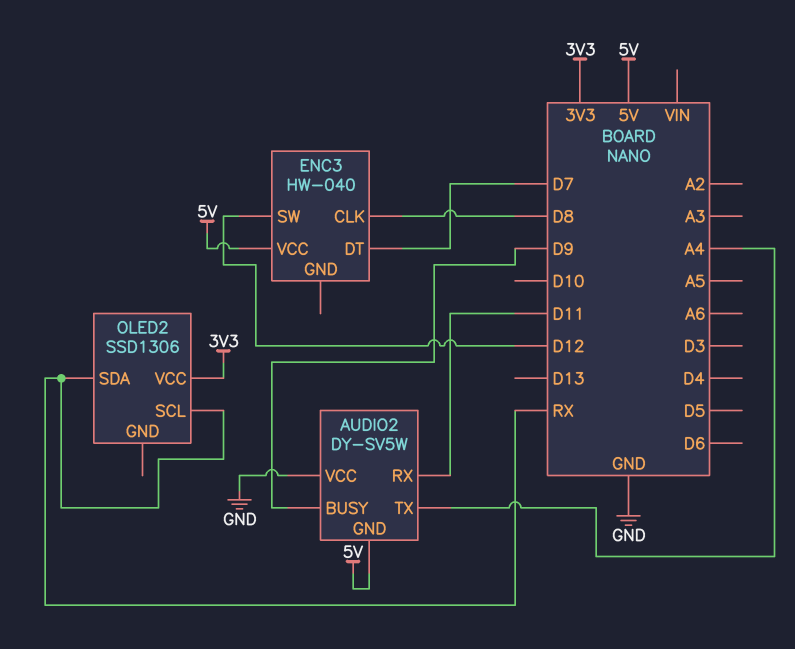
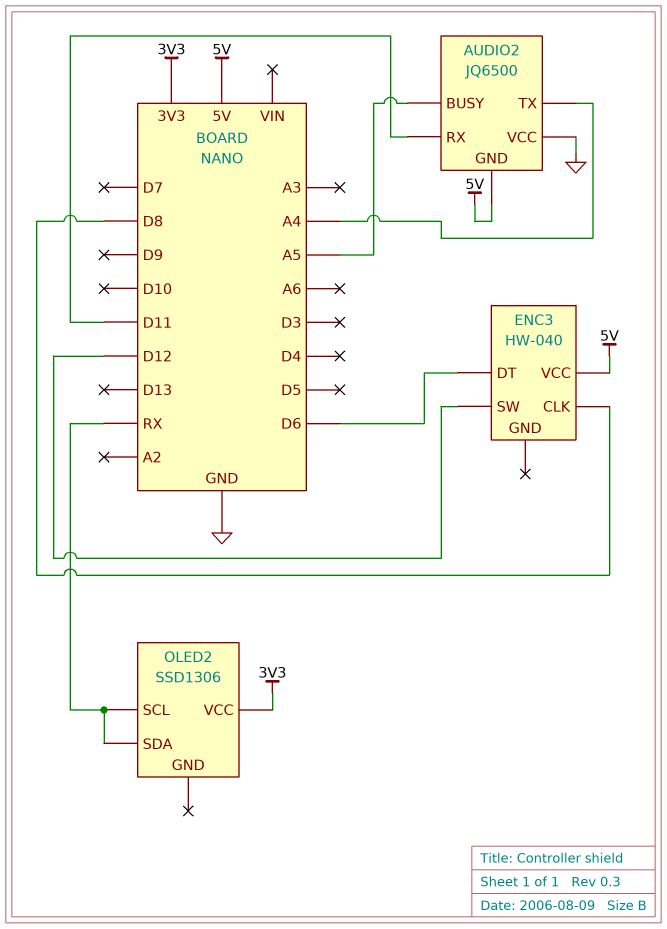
AUDIO2: DY-SV5W -> JQ6500
AUDIO2 pin BUSY: D9 -> A5
ENC3 pin DT: D7 -> D6

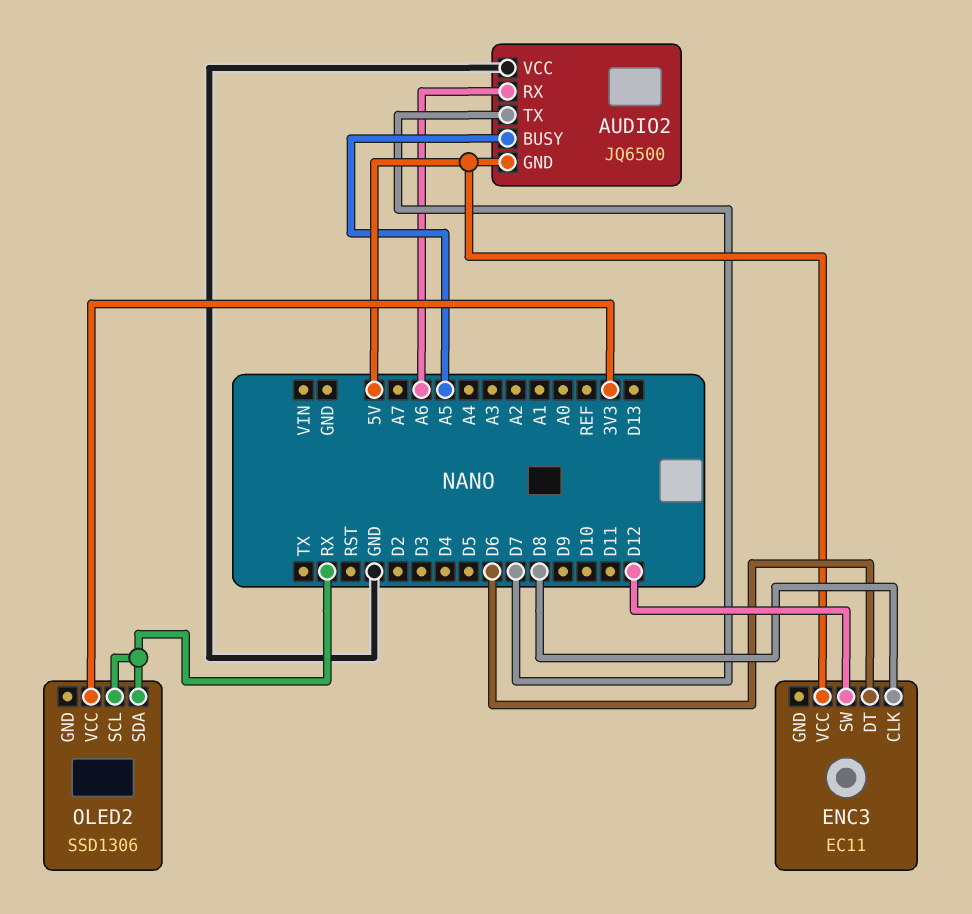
AUDIO2 pin RX: D11 -> A6
AUDIO2 pin TX: A4 -> D7
ENC3: HW-040 -> EC11

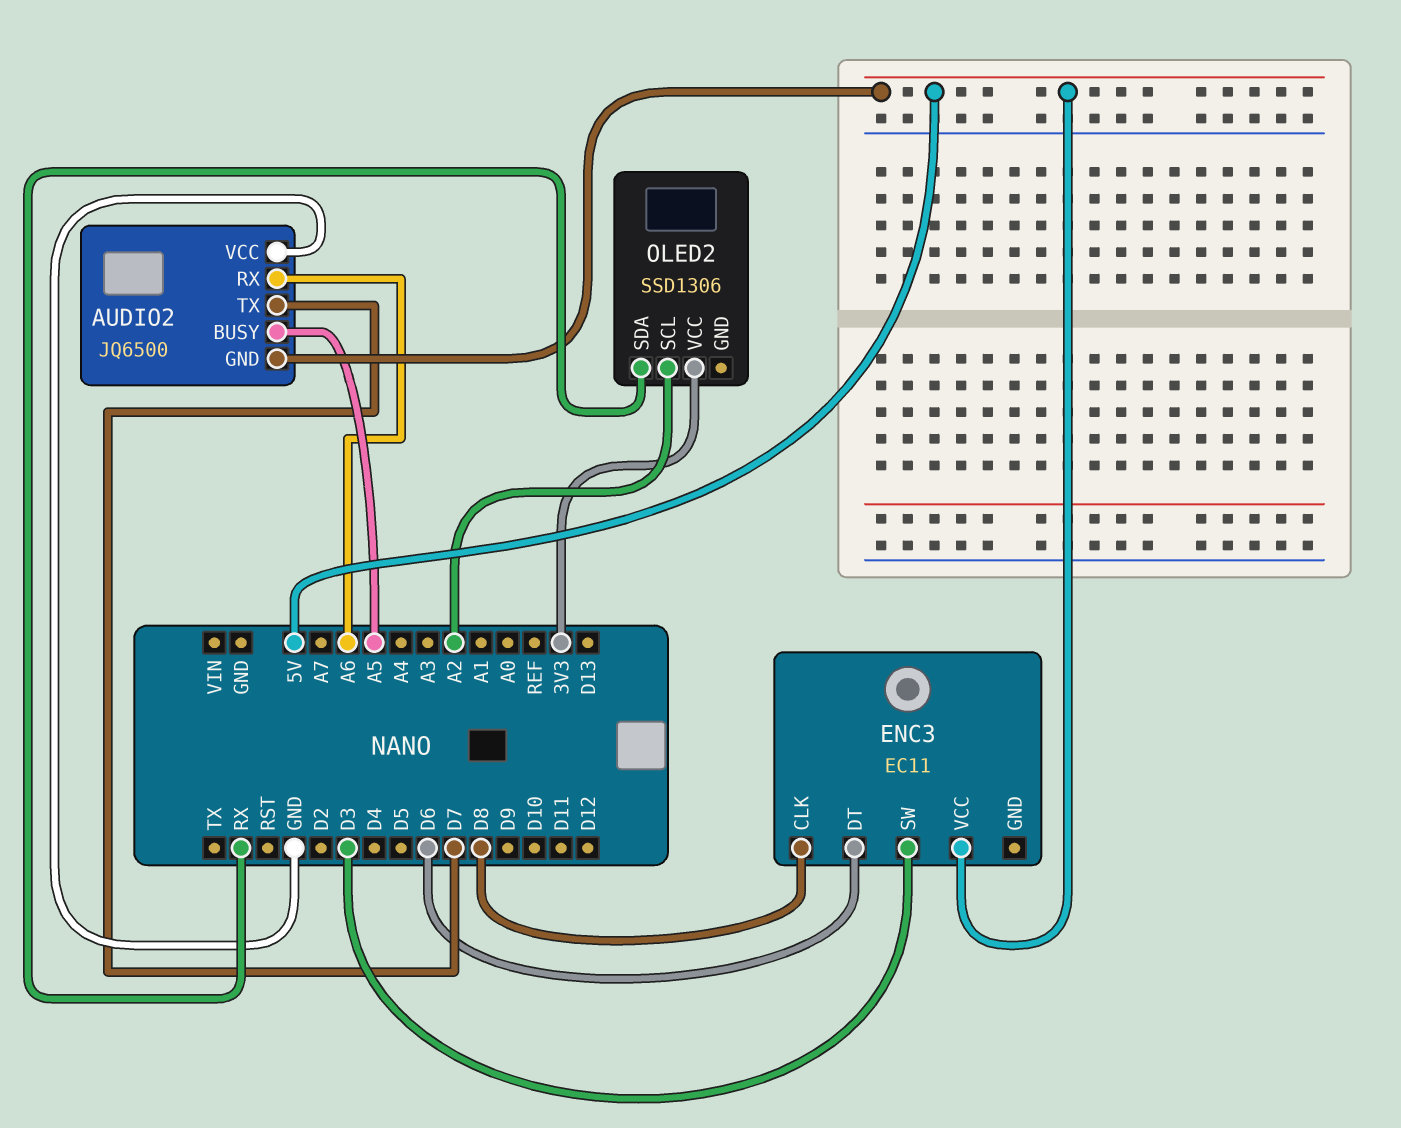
ENC3 pin SW: D12 -> D3
OLED2 pin SCL: RX -> A2

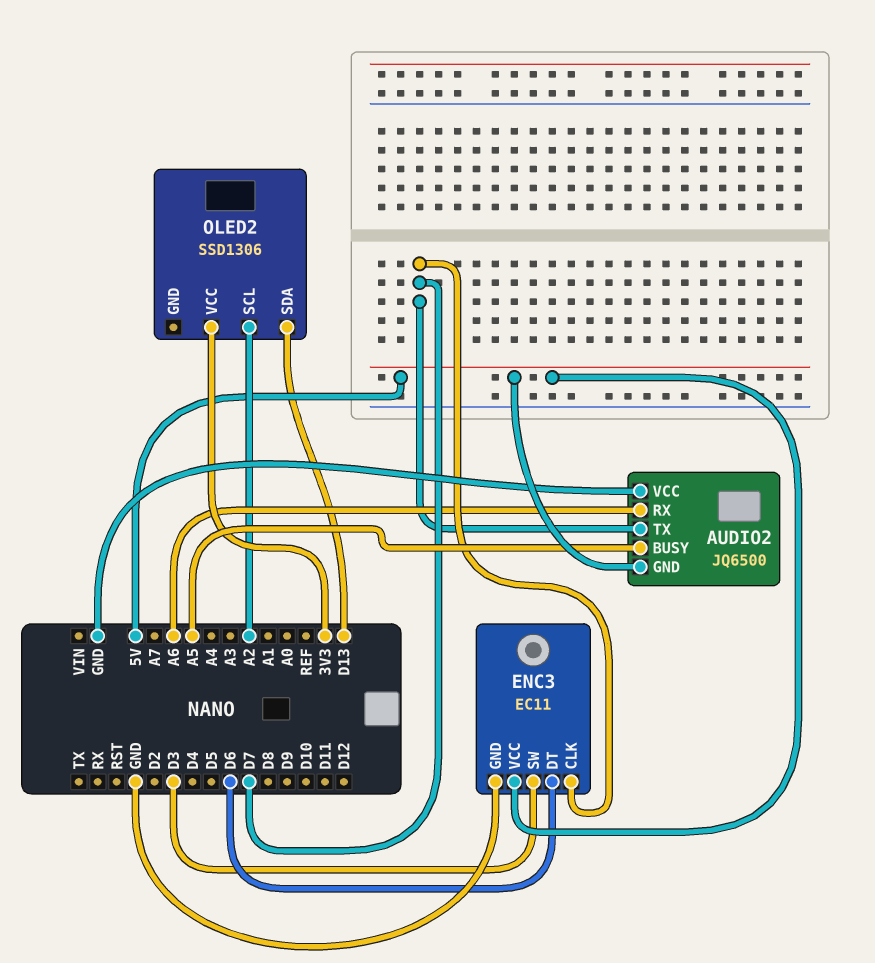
ENC3 pin CLK: D8 -> D7
ENC3 pin GND: none -> GND
OLED2 pin SDA: RX -> D13

